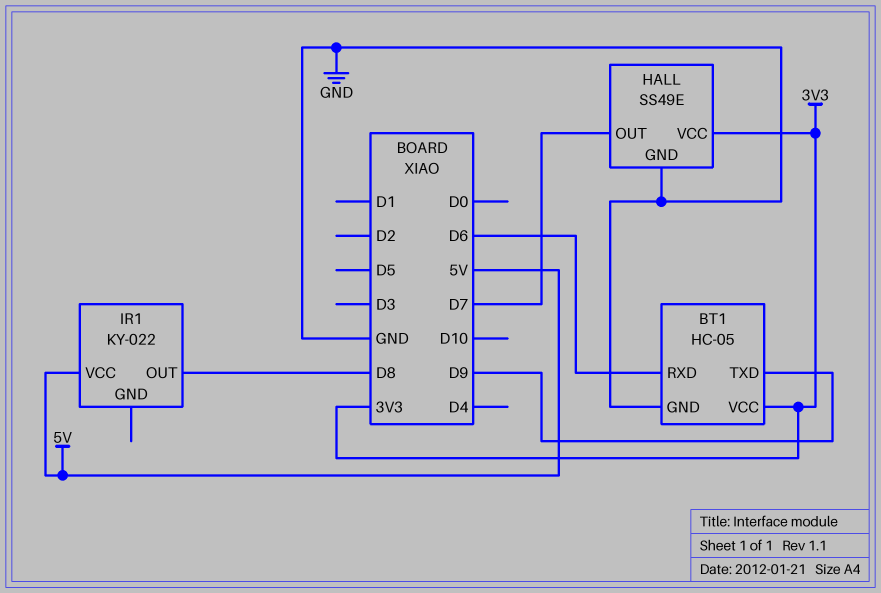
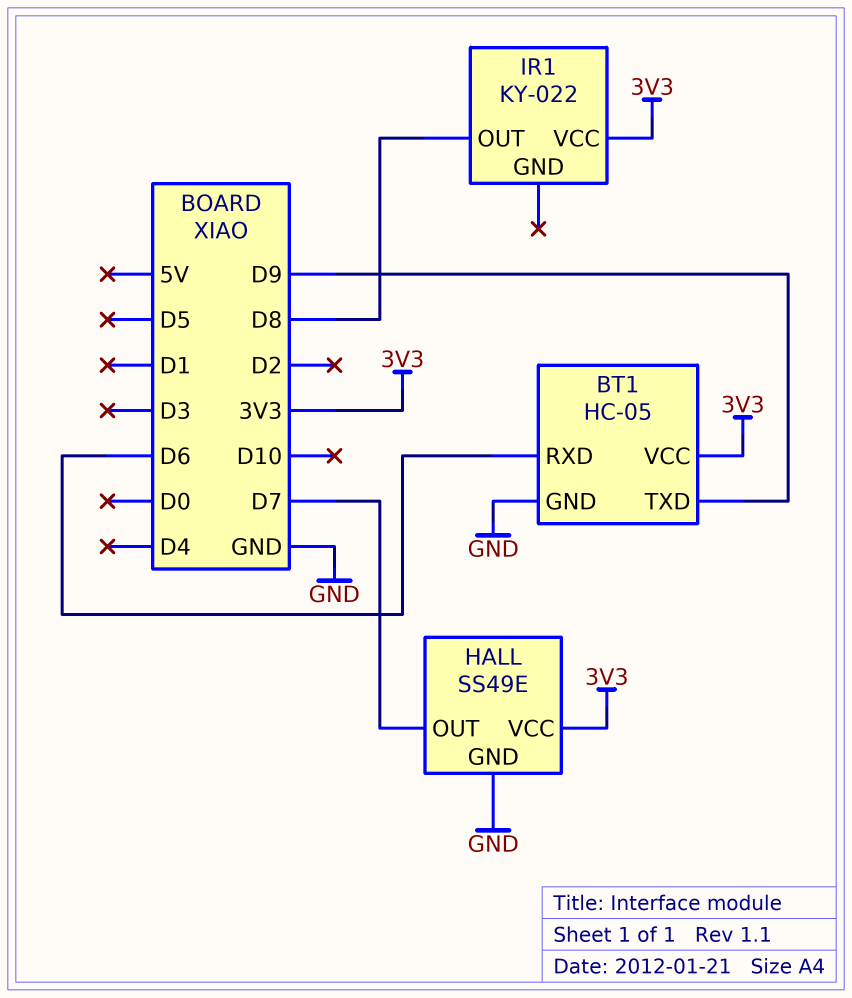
IR1 pin VCC: 5V -> 3V3

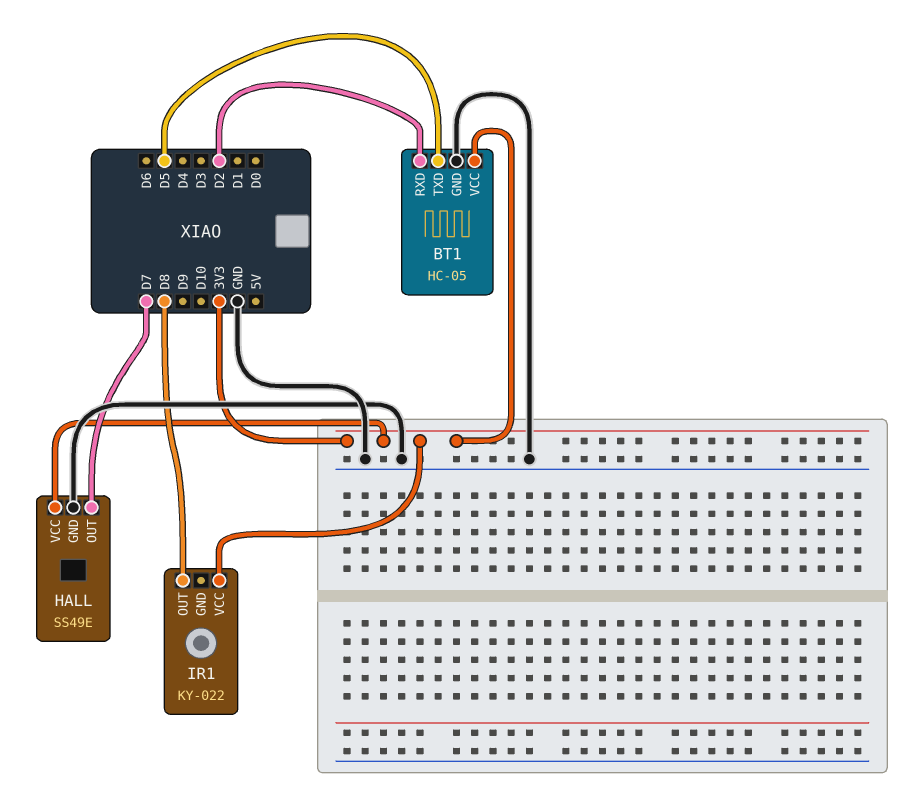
BT1 pin RXD: D6 -> D2
BT1 pin TXD: D9 -> D5

